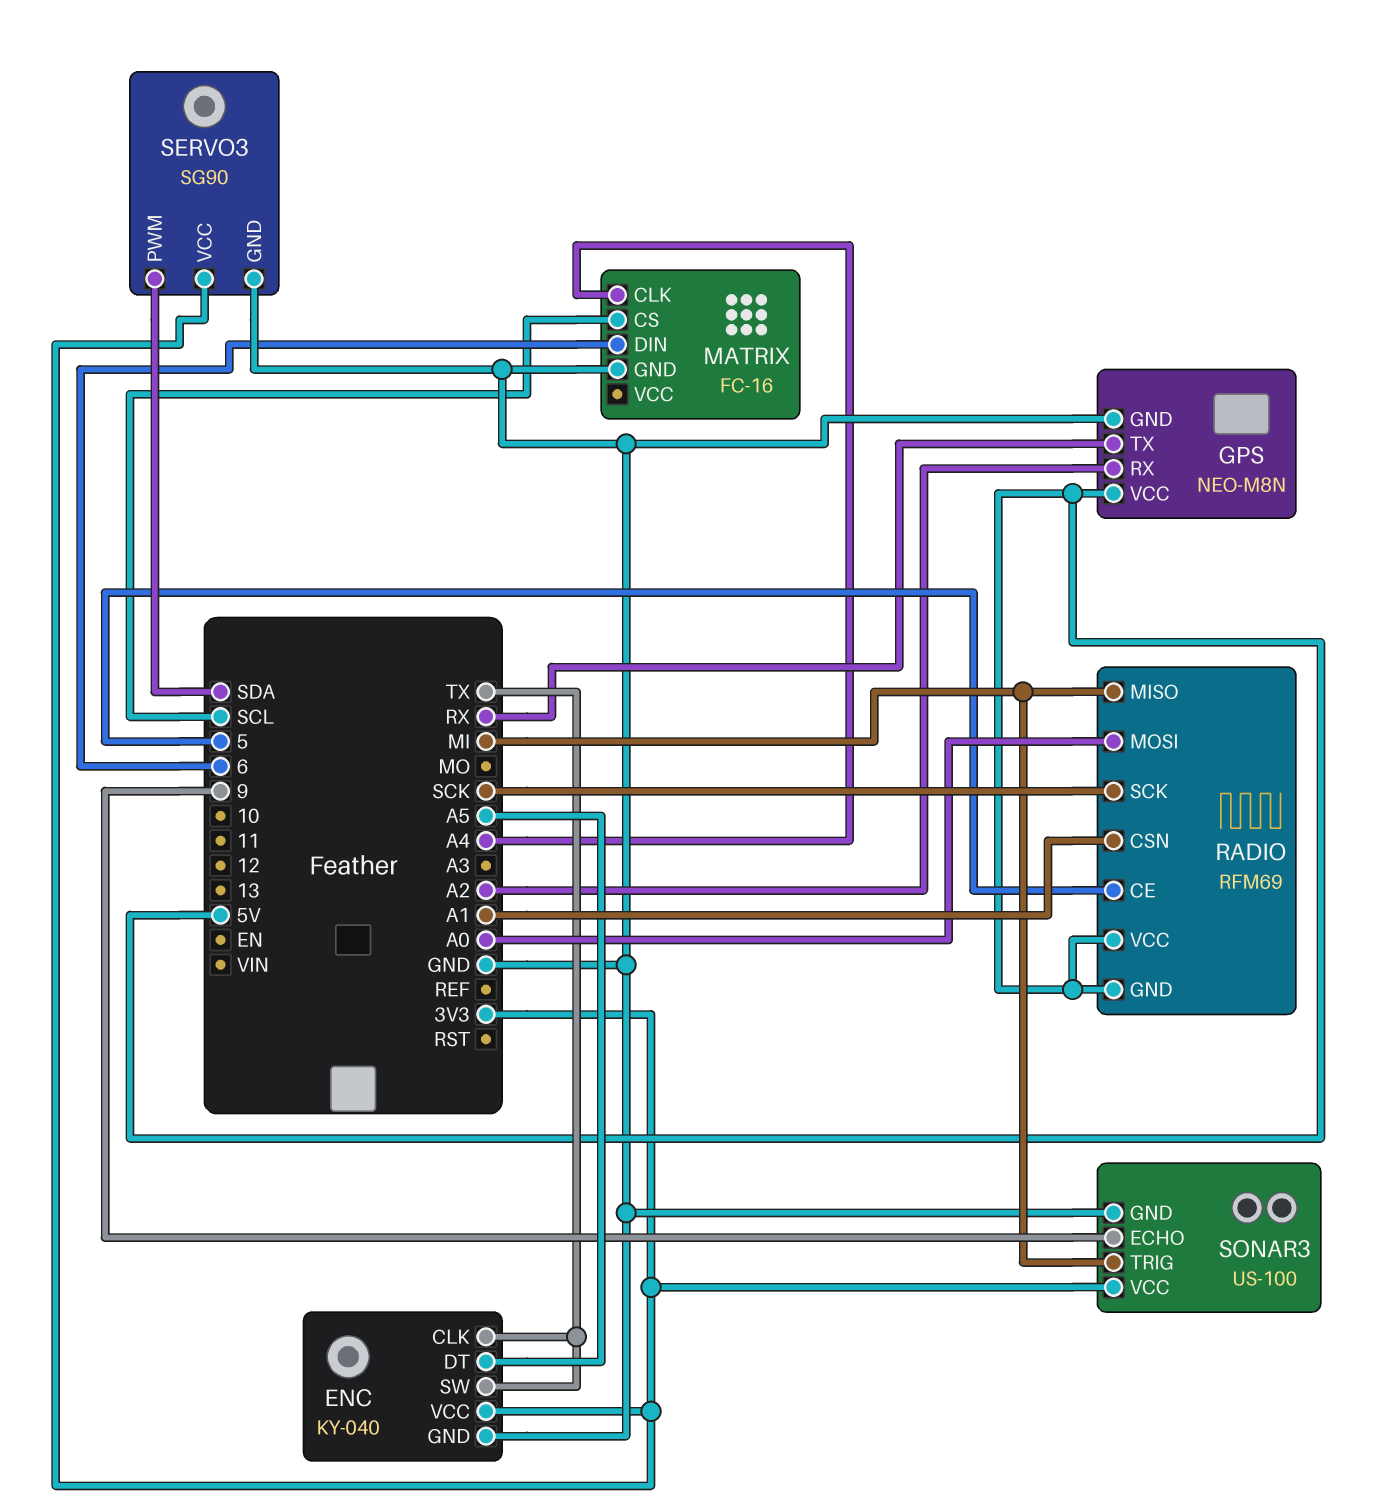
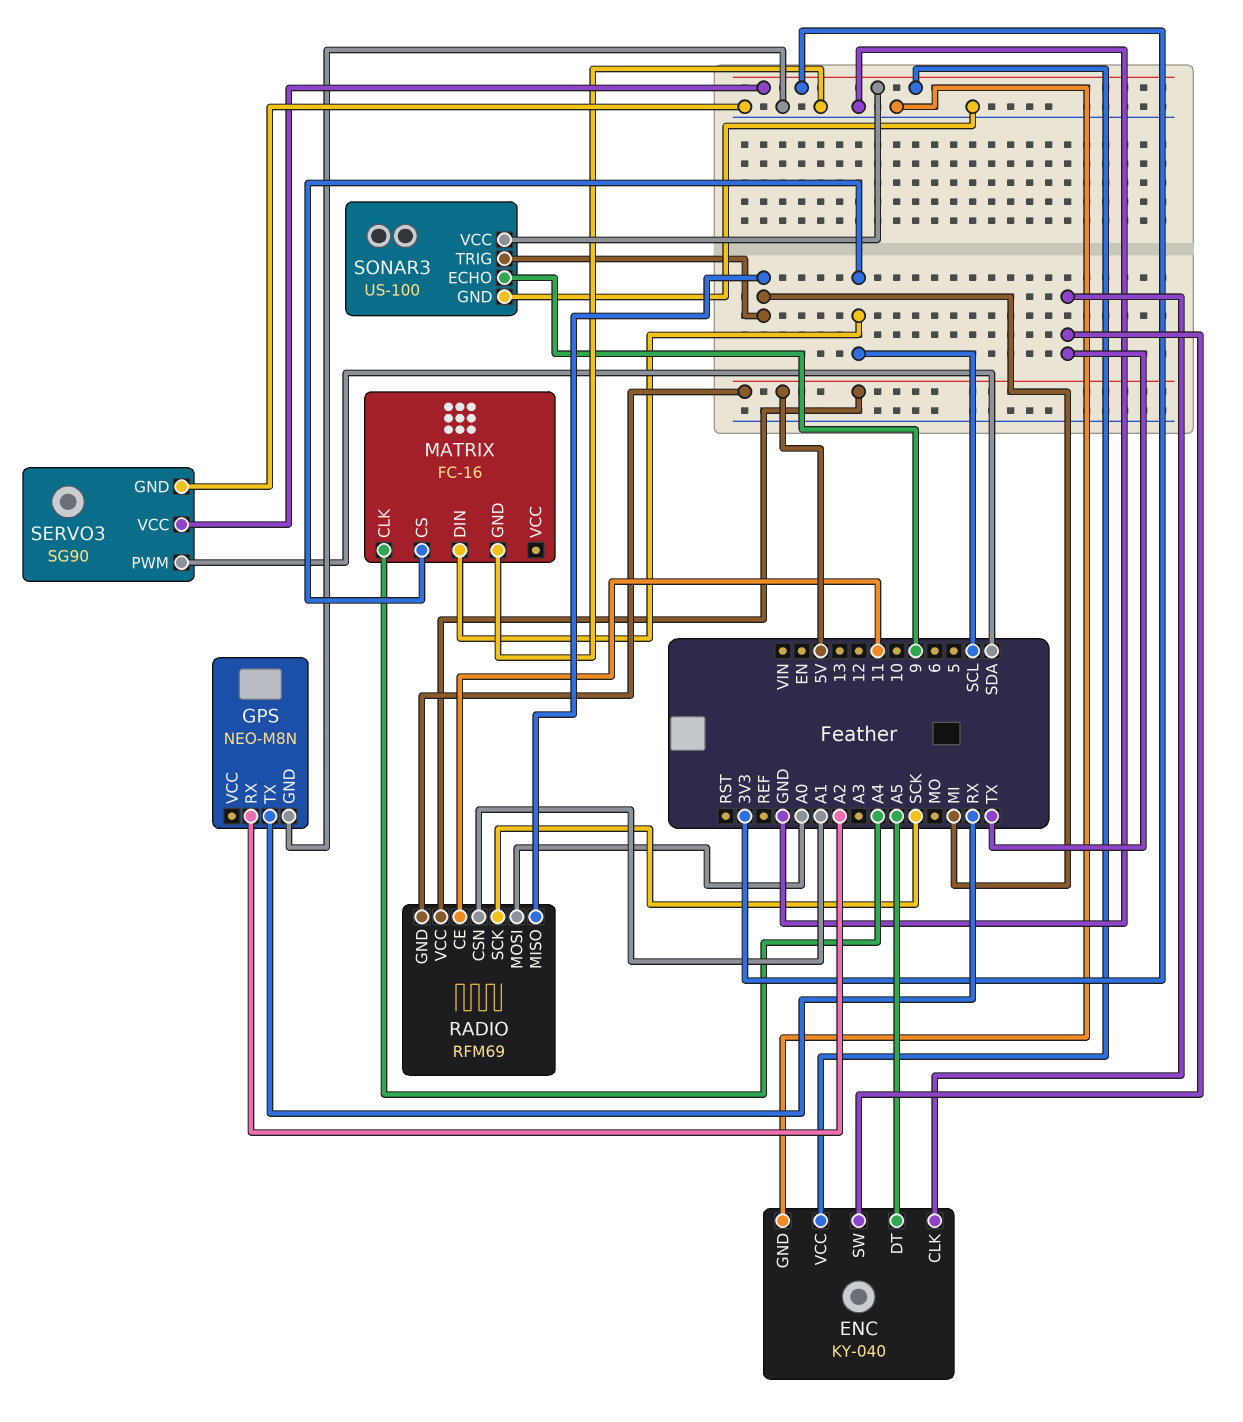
GPS pin VCC: 5V -> none
MATRIX pin DIN: 6 -> SCL
RADIO pin CE: 5 -> 11

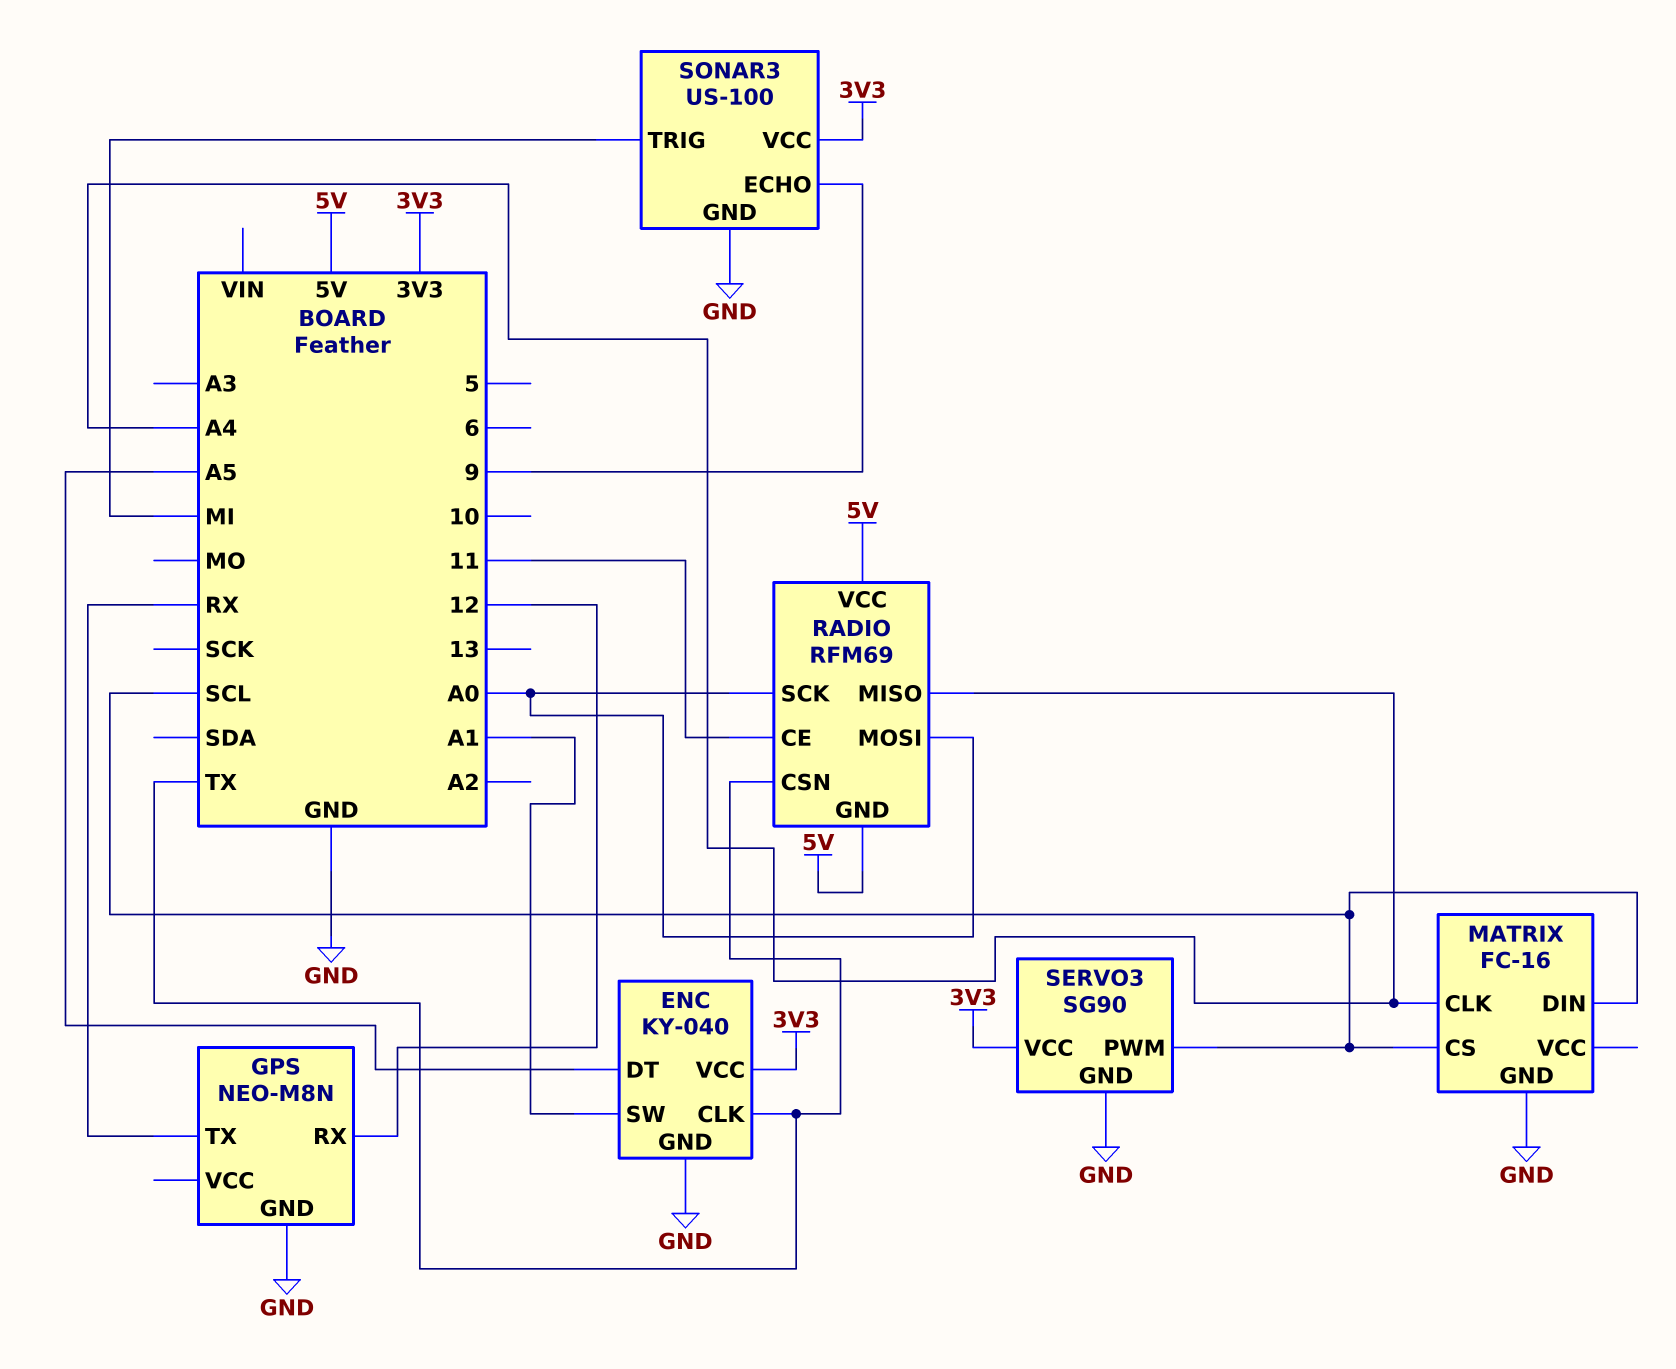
ENC pin SW: TX -> A1
GPS pin RX: A2 -> 12
RADIO pin CSN: A1 -> TX
RADIO pin MISO: MI -> A4
RADIO pin SCK: SCK -> A0
SERVO3 pin PWM: SDA -> SCL

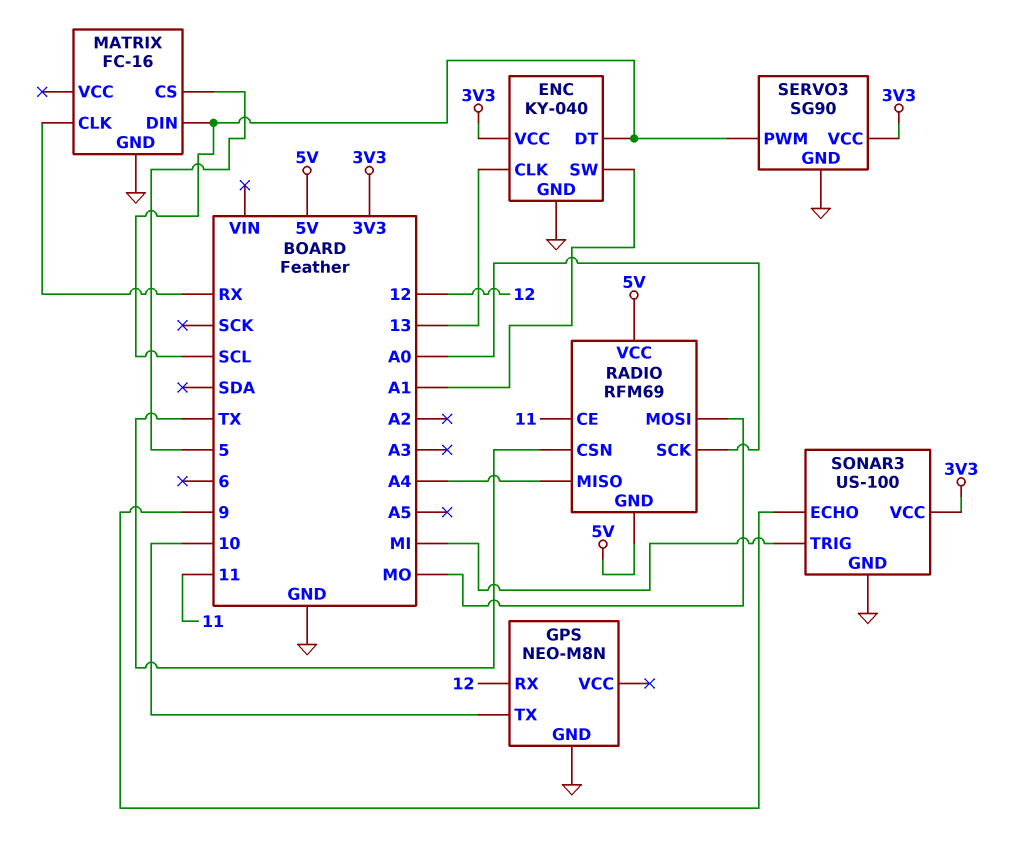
ENC pin CLK: TX -> 13
ENC pin DT: A5 -> SCL
GPS pin TX: RX -> 10
MATRIX pin CLK: A4 -> RX
MATRIX pin CS: SCL -> 5
RADIO pin MOSI: A0 -> MO

